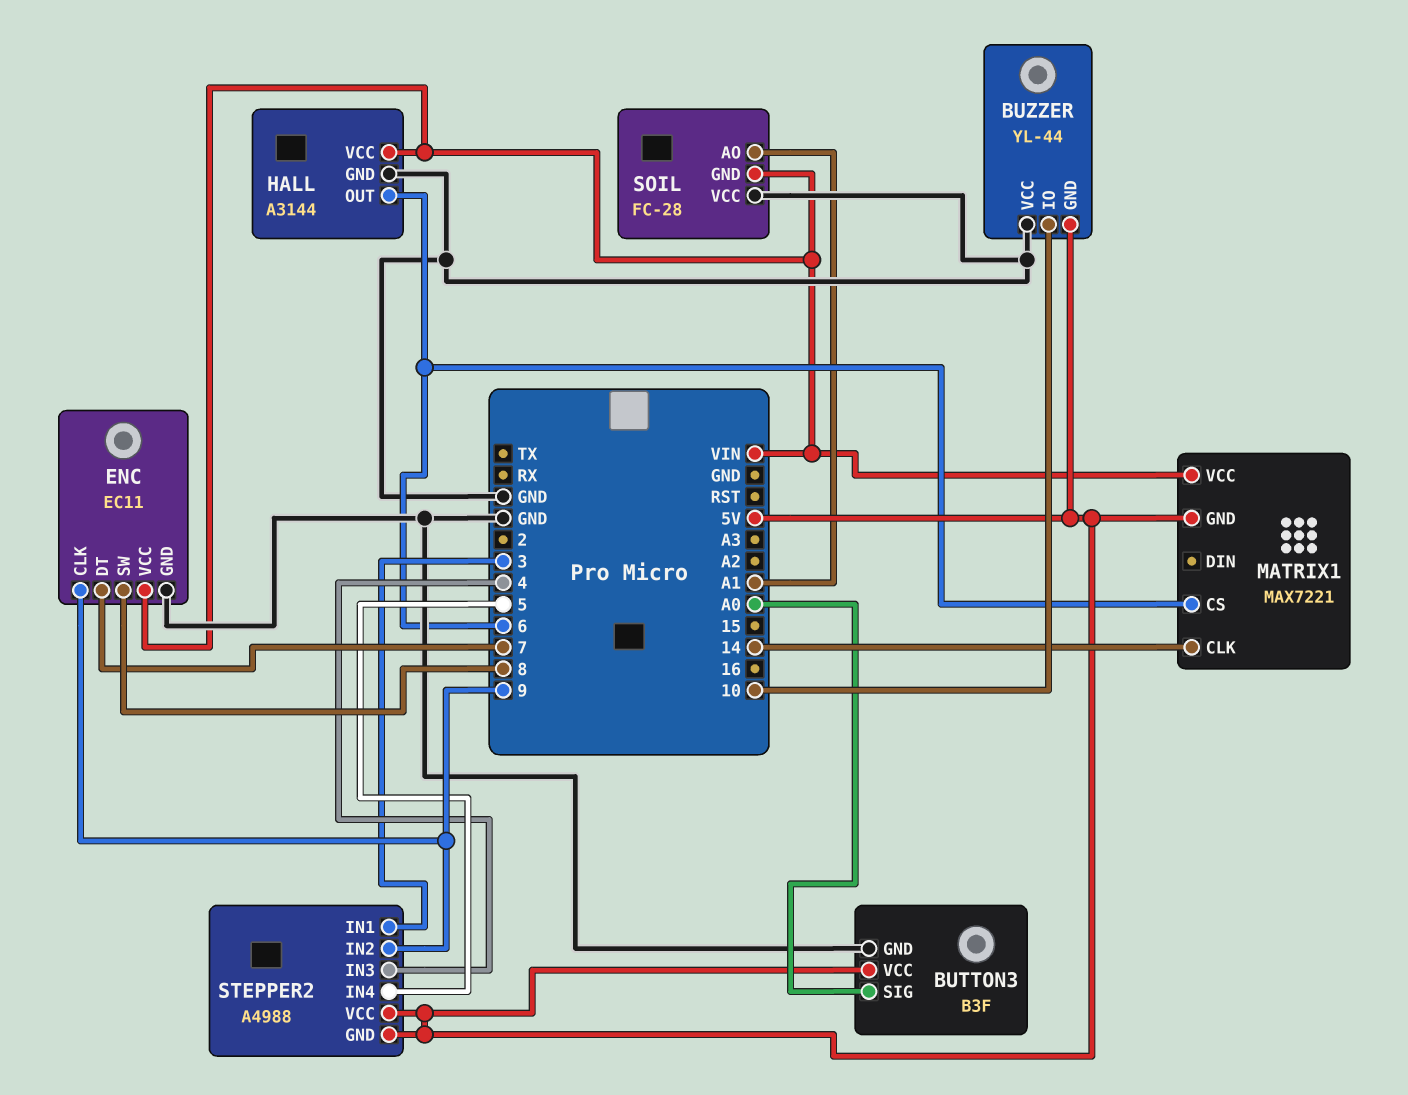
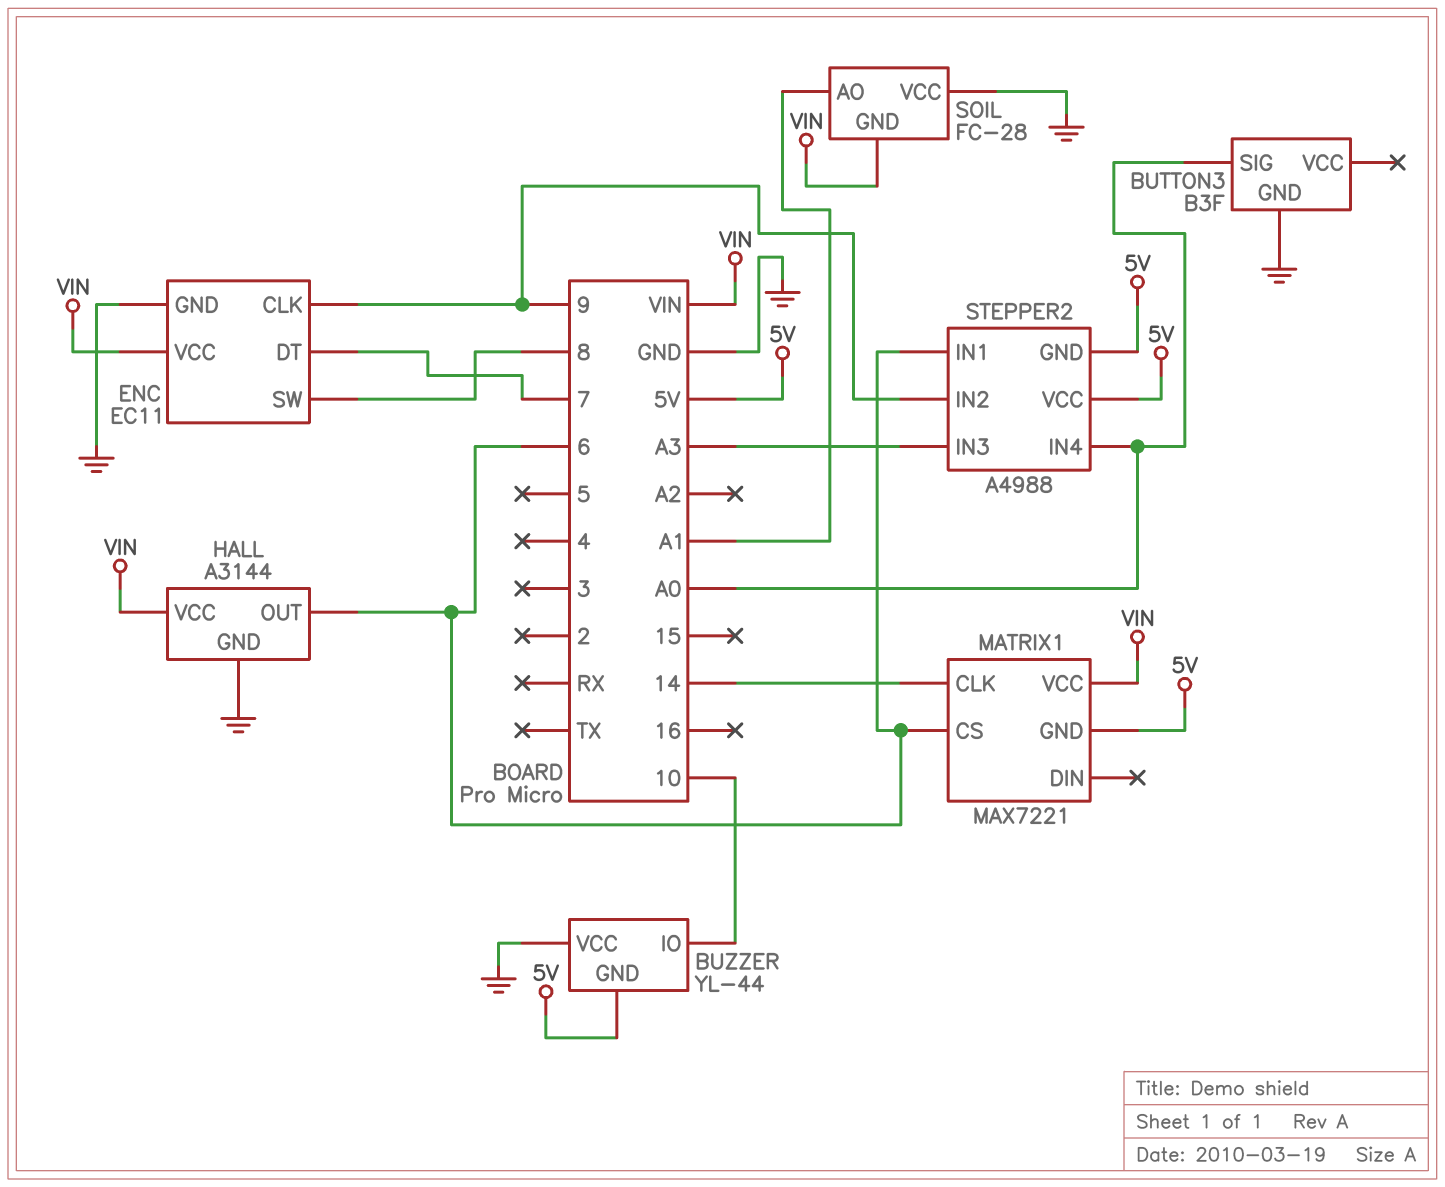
BUTTON3 pin VCC: 5V -> none
STEPPER2 pin IN1: 3 -> 6
STEPPER2 pin IN3: 4 -> A3
STEPPER2 pin IN4: 5 -> A0

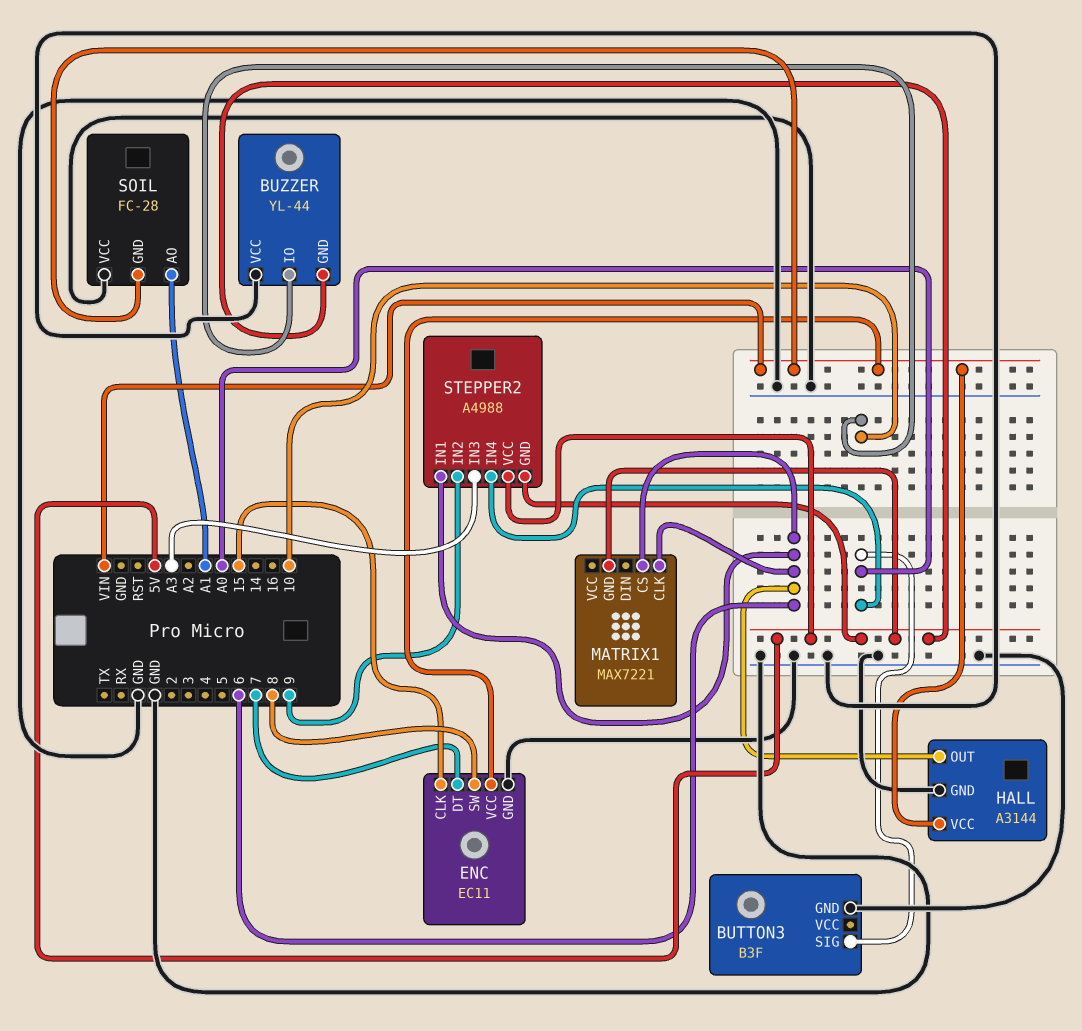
ENC pin CLK: 9 -> 15
MATRIX1 pin CLK: 14 -> 6
MATRIX1 pin VCC: VIN -> none

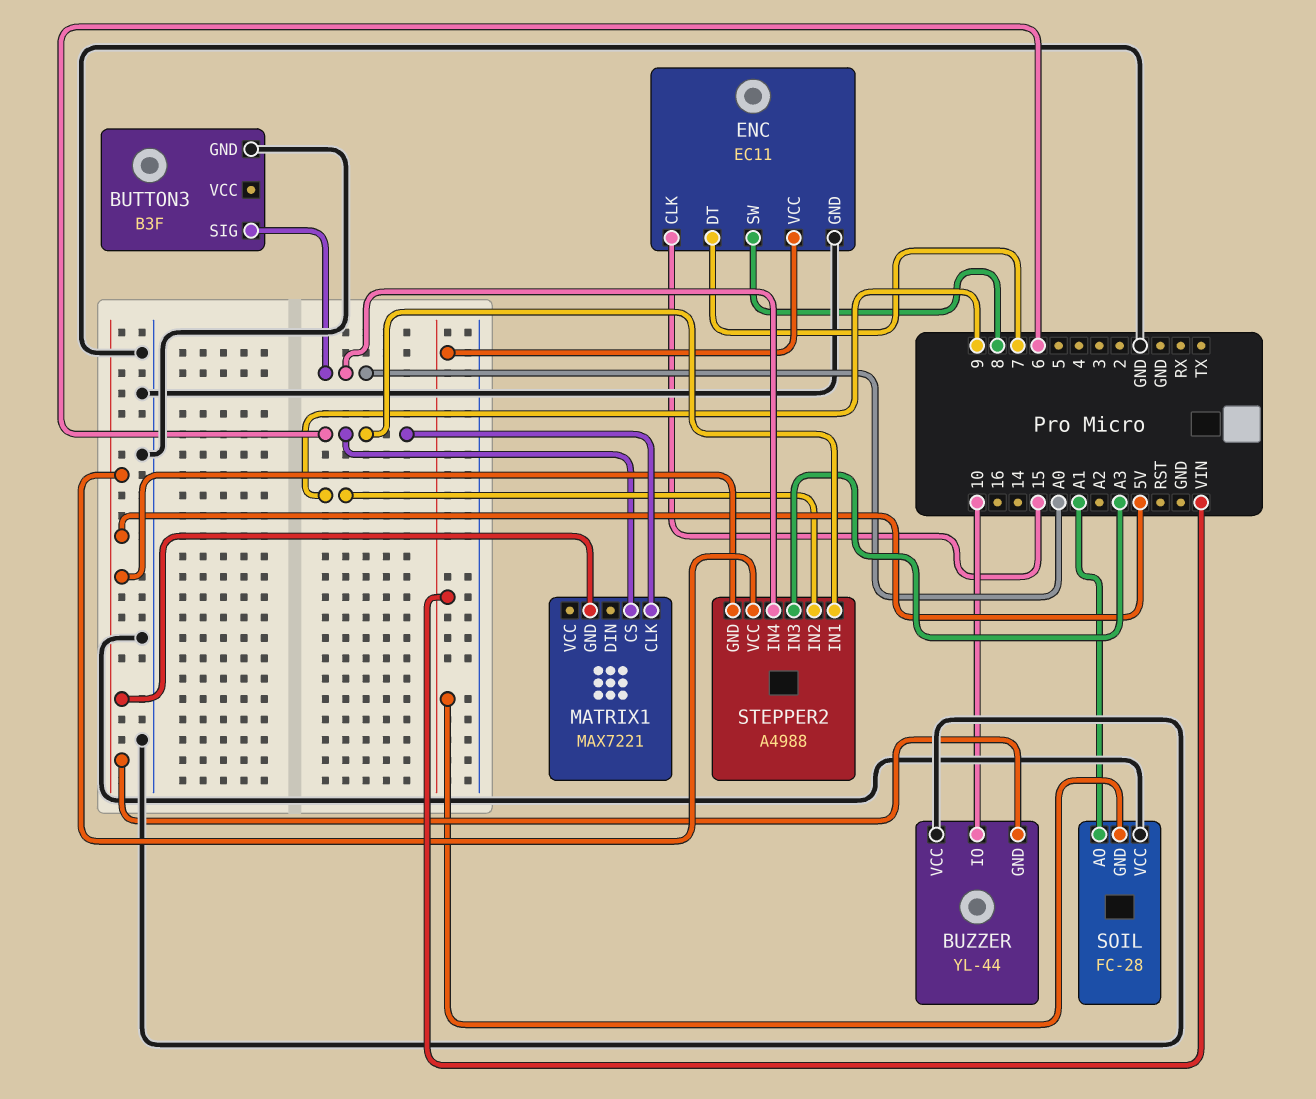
HALL: A3144 -> none
HALL pin GND: GND -> none
HALL pin OUT: 6 -> none
HALL pin VCC: VIN -> none

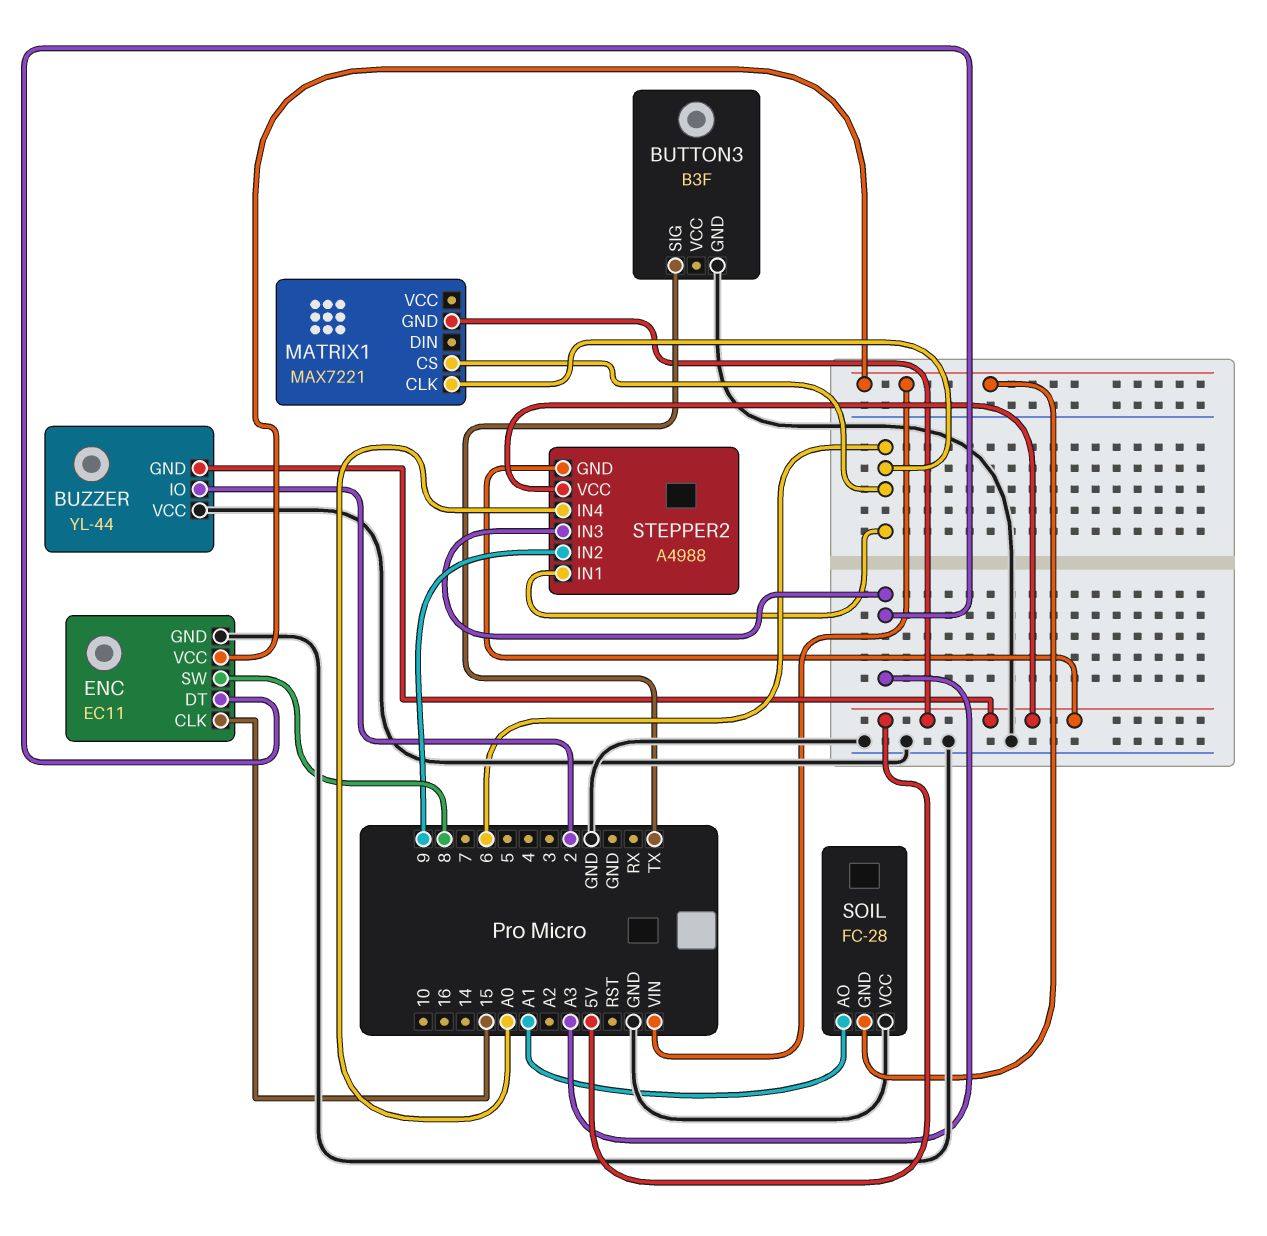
BUTTON3 pin SIG: A0 -> TX
BUZZER pin IO: 10 -> 2
ENC pin DT: 7 -> A3

